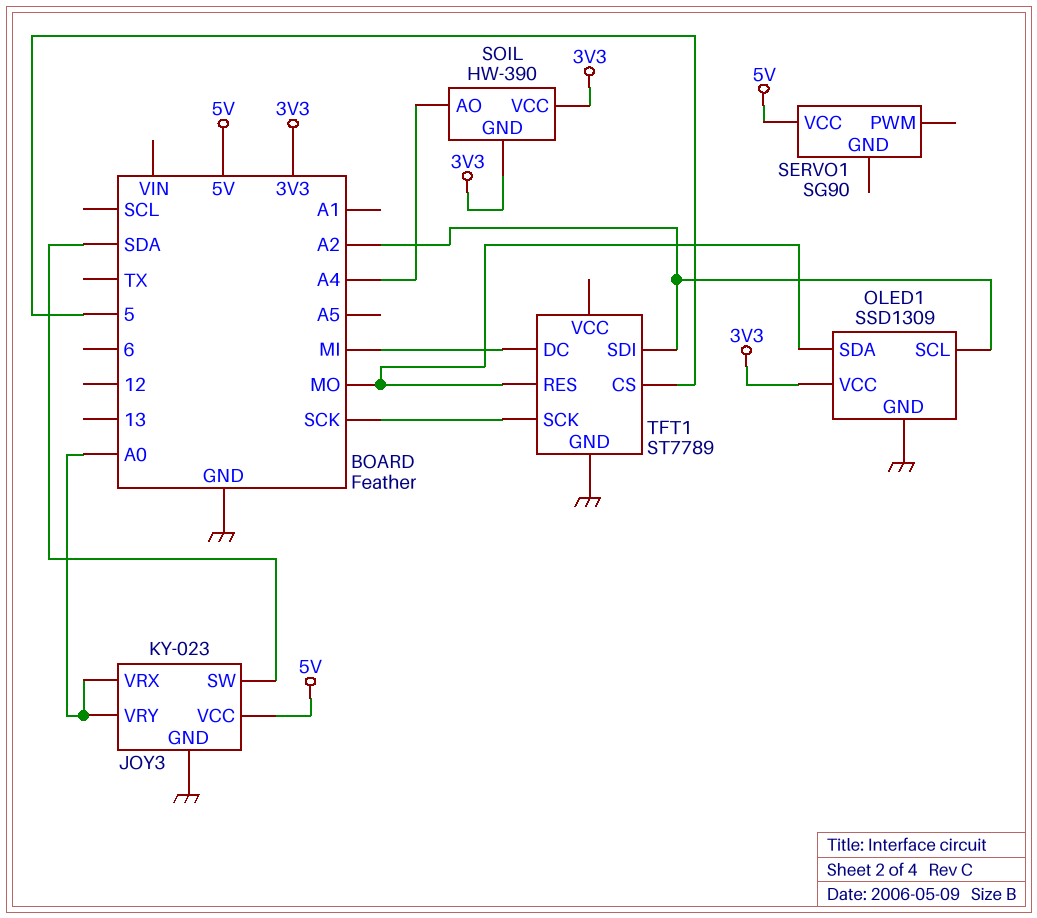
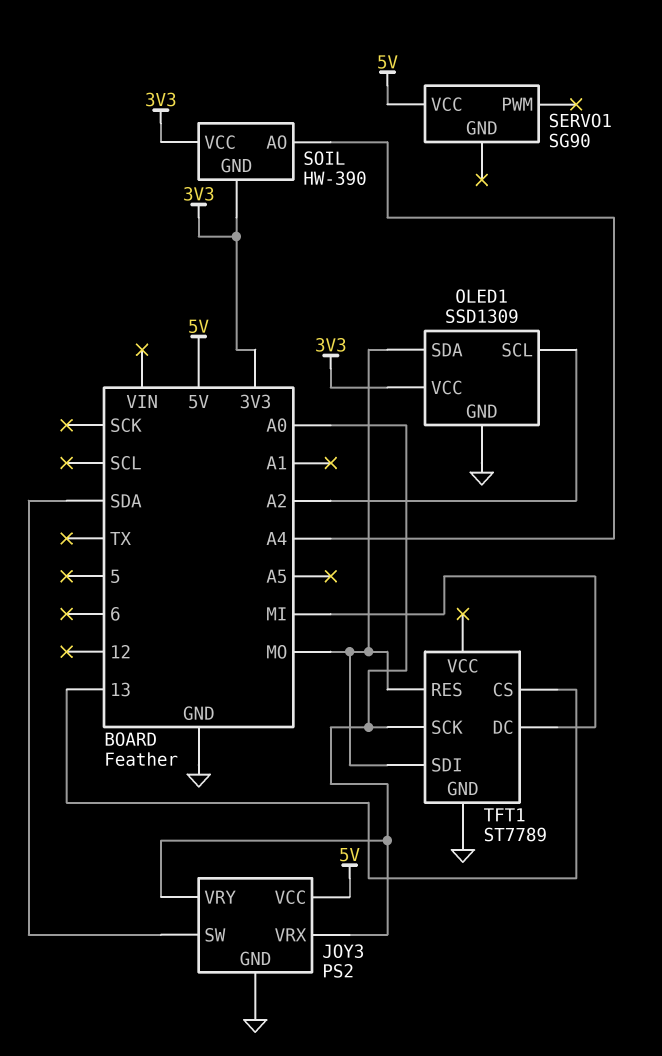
JOY3: KY-023 -> PS2
TFT1 pin CS: 5 -> 13
TFT1 pin SCK: SCK -> A0
TFT1 pin SDI: A2 -> MO

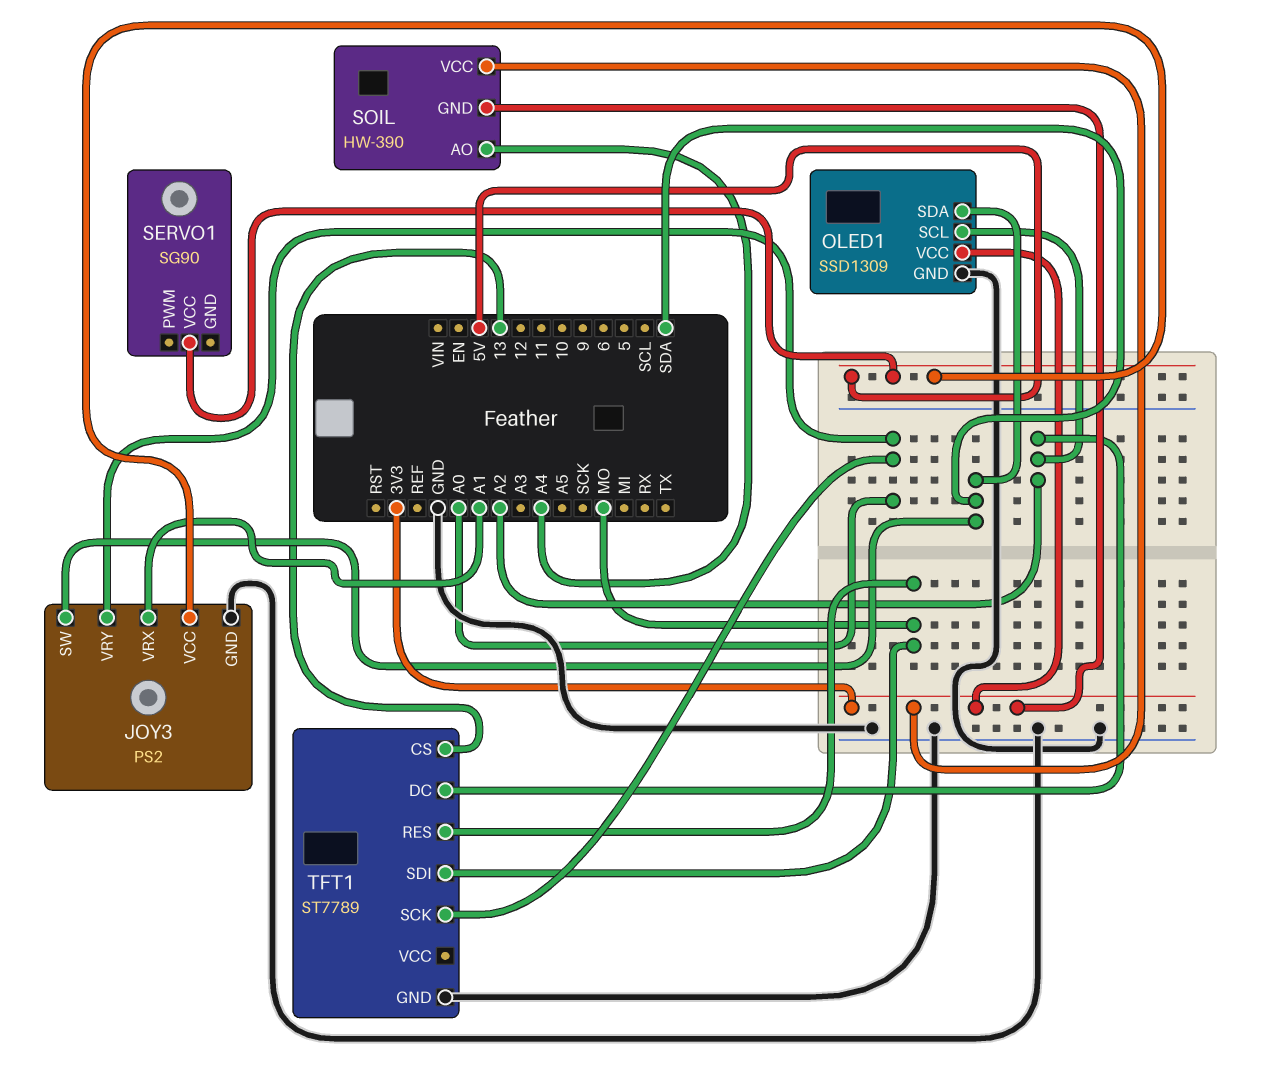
JOY3 pin VRX: A0 -> A1
OLED1 pin SDA: MO -> SDA
TFT1 pin DC: MI -> A2

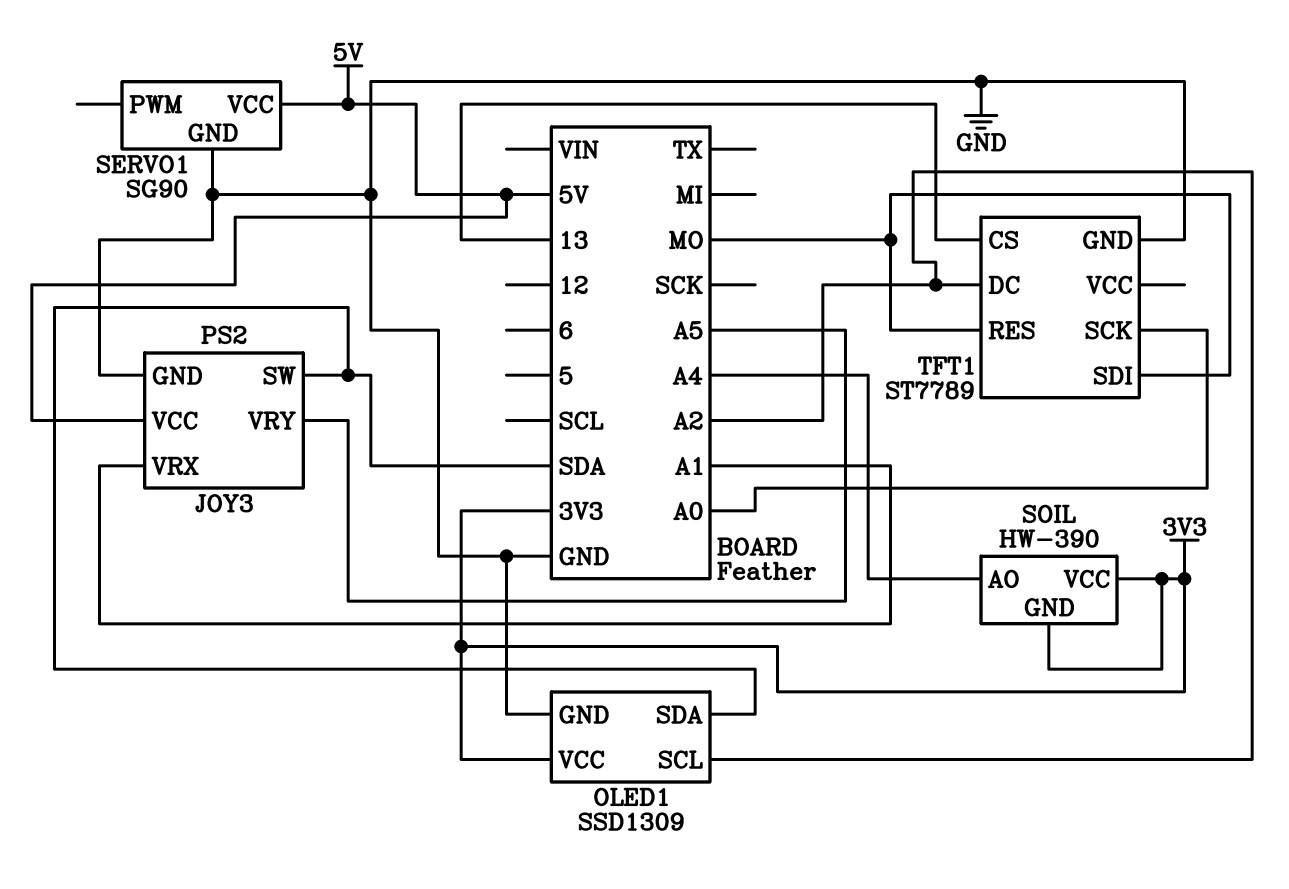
JOY3 pin VRY: A0 -> A5
SERVO1 pin GND: none -> GND

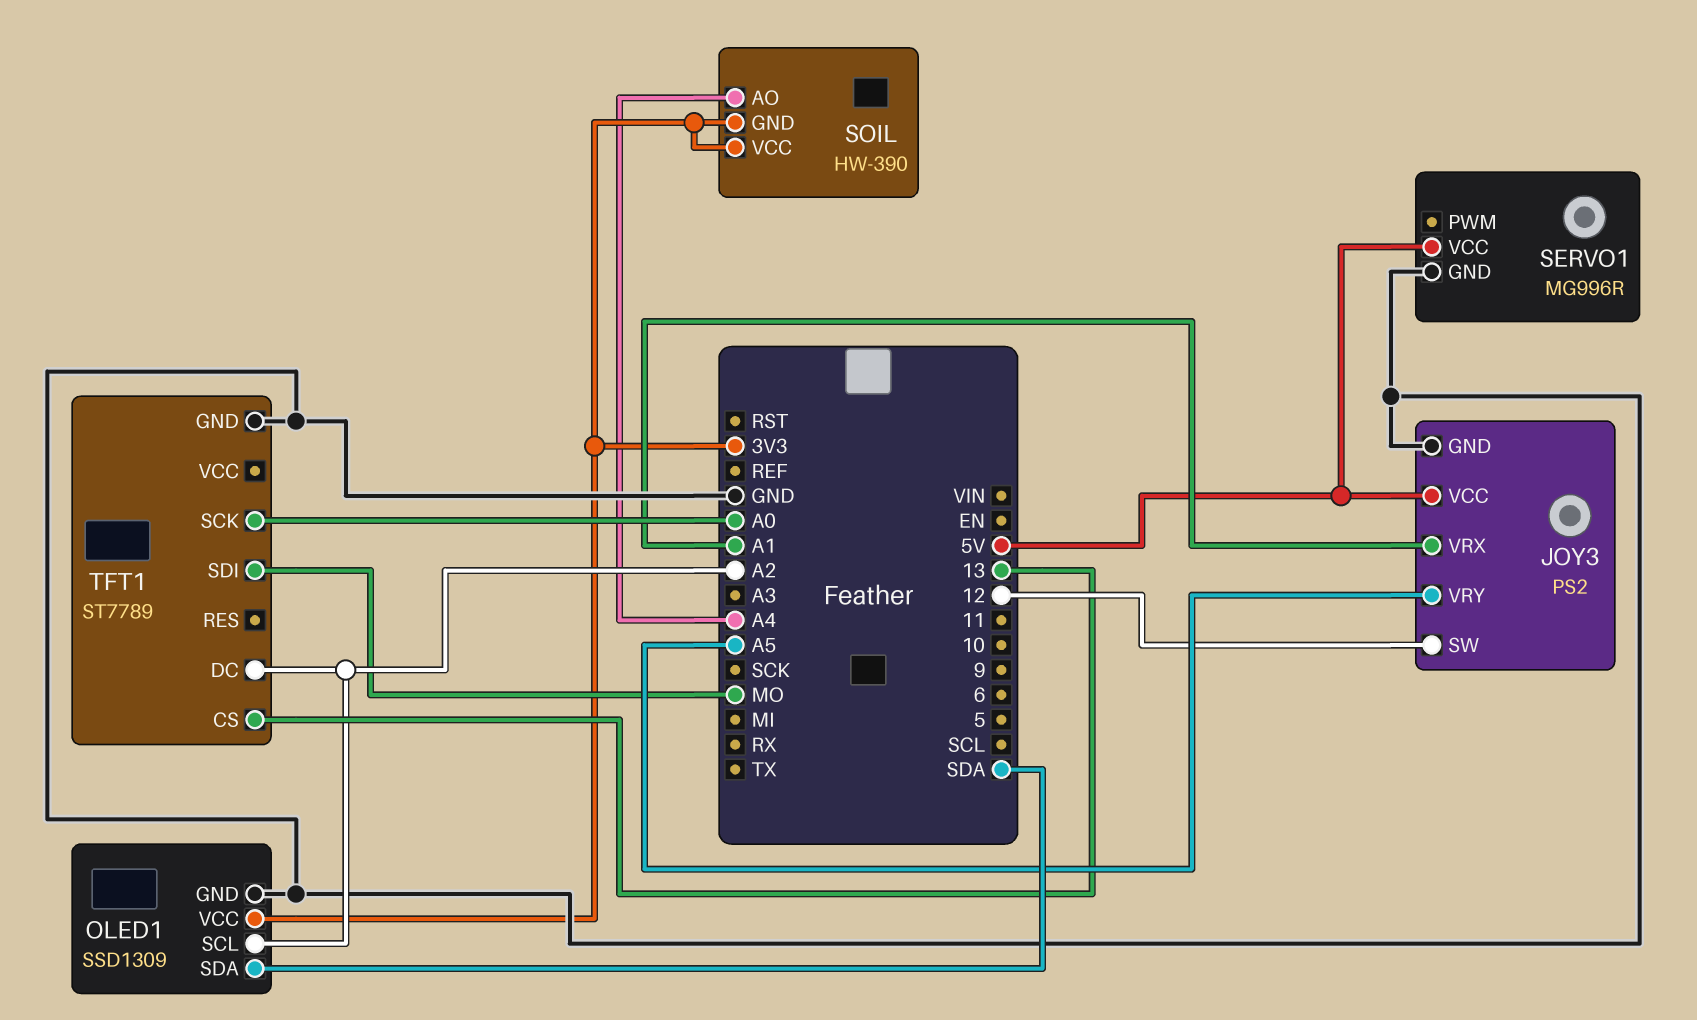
JOY3 pin SW: SDA -> 12
SERVO1: SG90 -> MG996R
TFT1 pin RES: MO -> none

